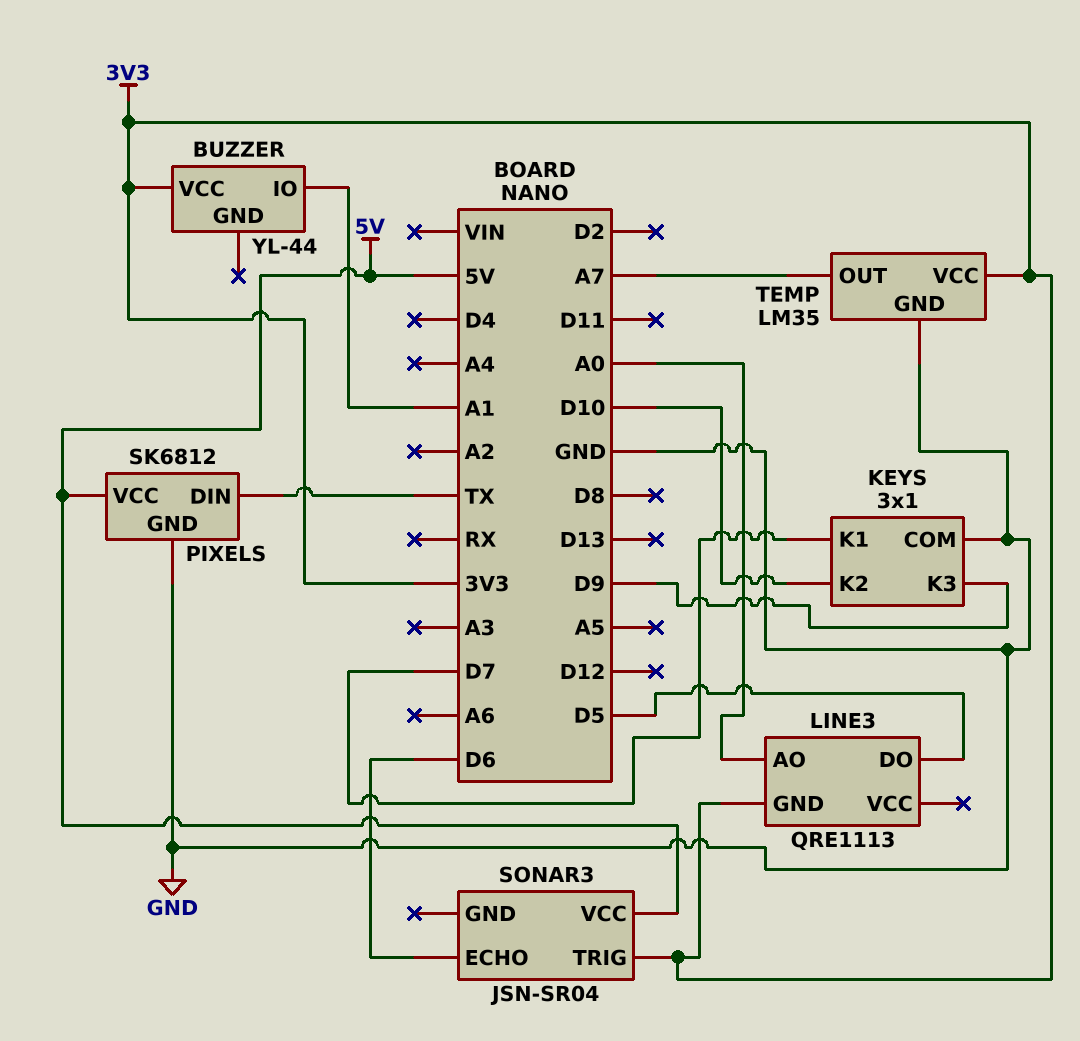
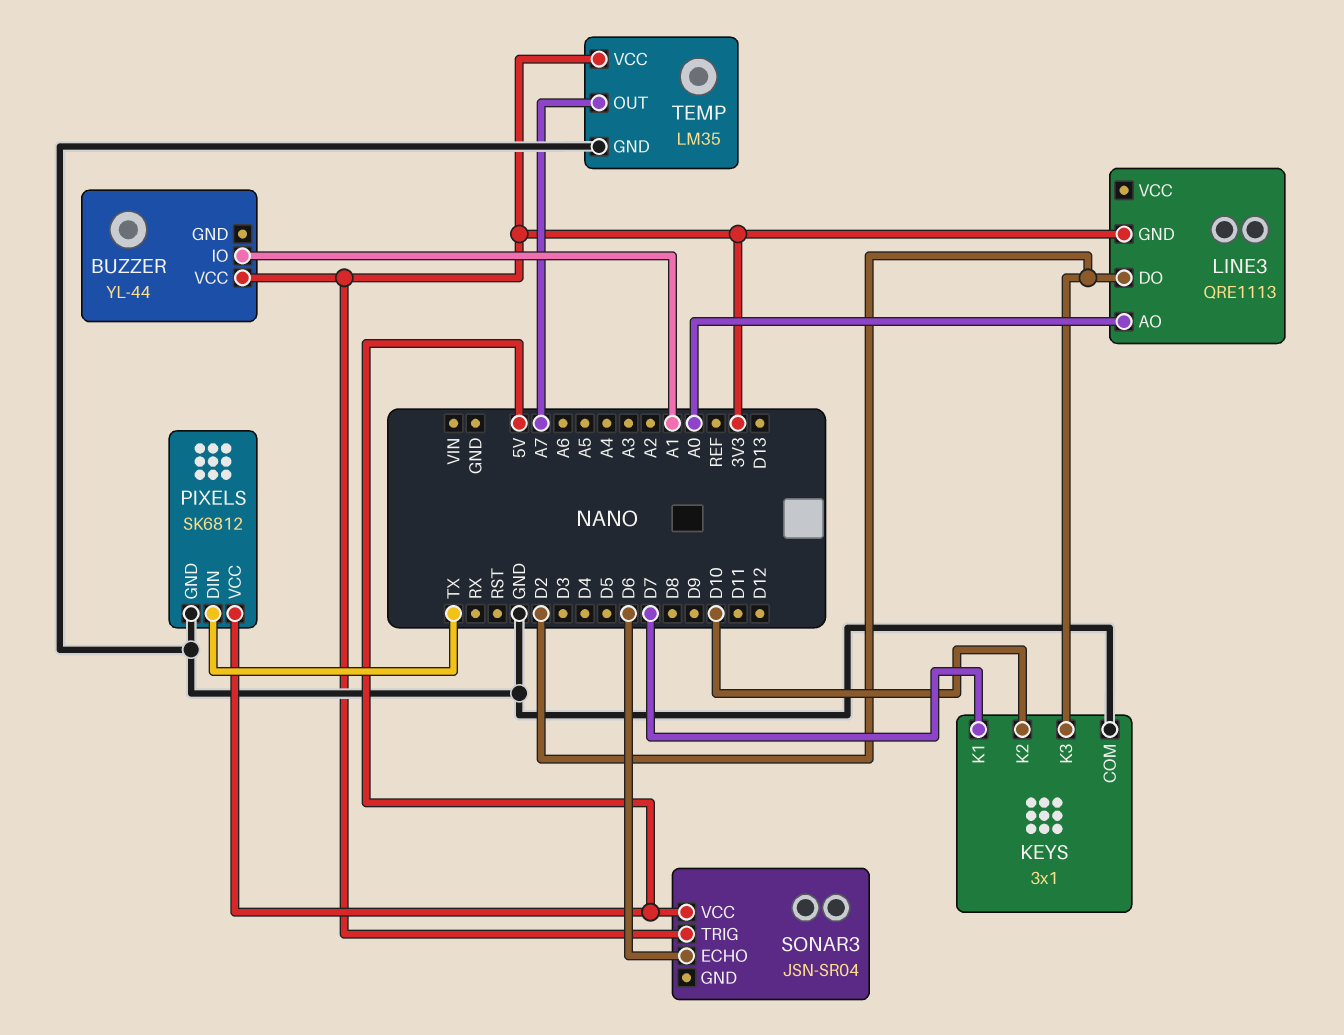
KEYS pin K3: D9 -> D2
LINE3 pin DO: D5 -> D2

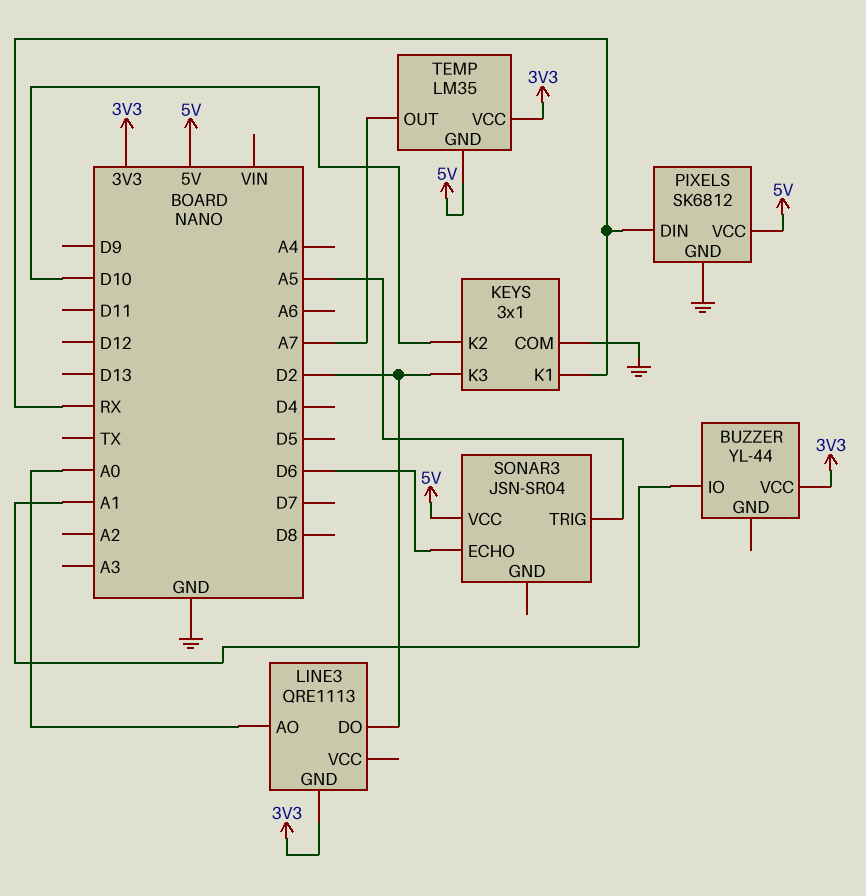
KEYS pin K1: D7 -> RX
PIXELS pin DIN: TX -> RX
SONAR3 pin TRIG: 3V3 -> A5
TEMP pin GND: GND -> 5V

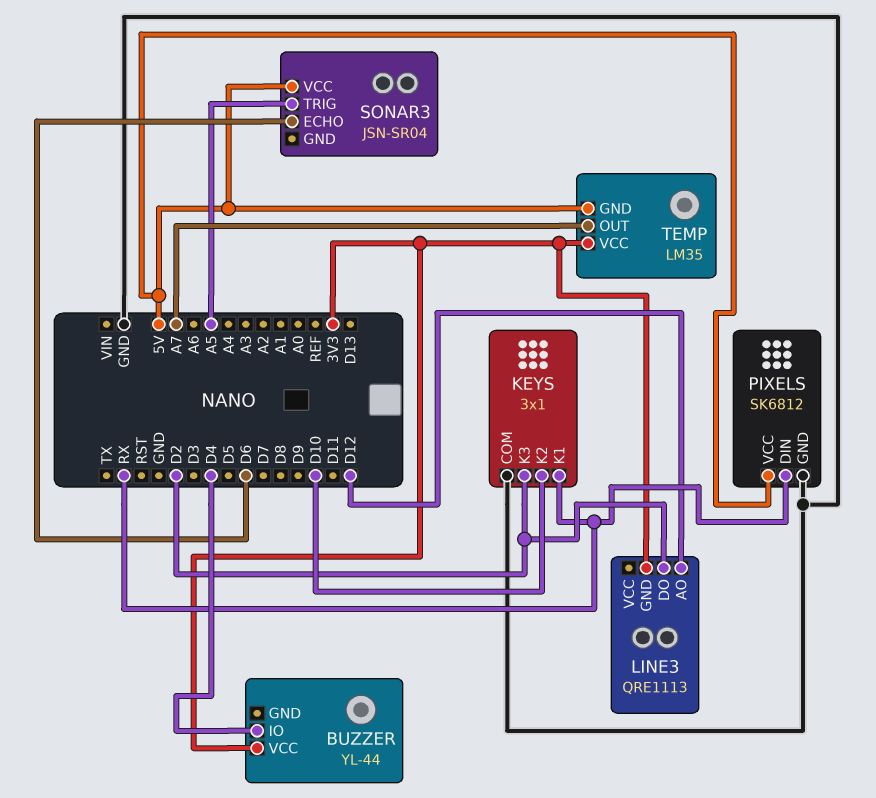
BUZZER pin IO: A1 -> D4
LINE3 pin AO: A0 -> D12

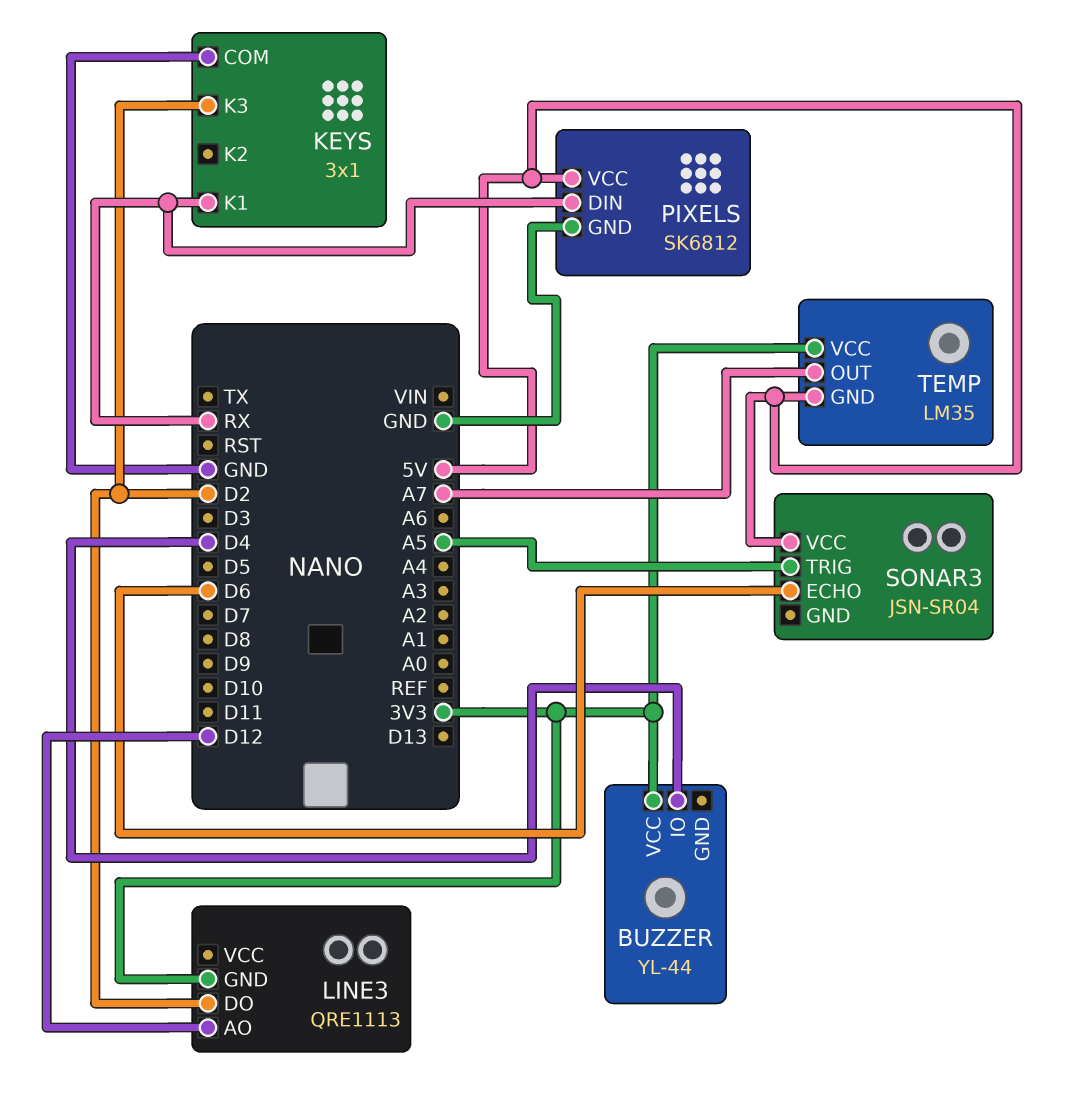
KEYS pin K2: D10 -> none

